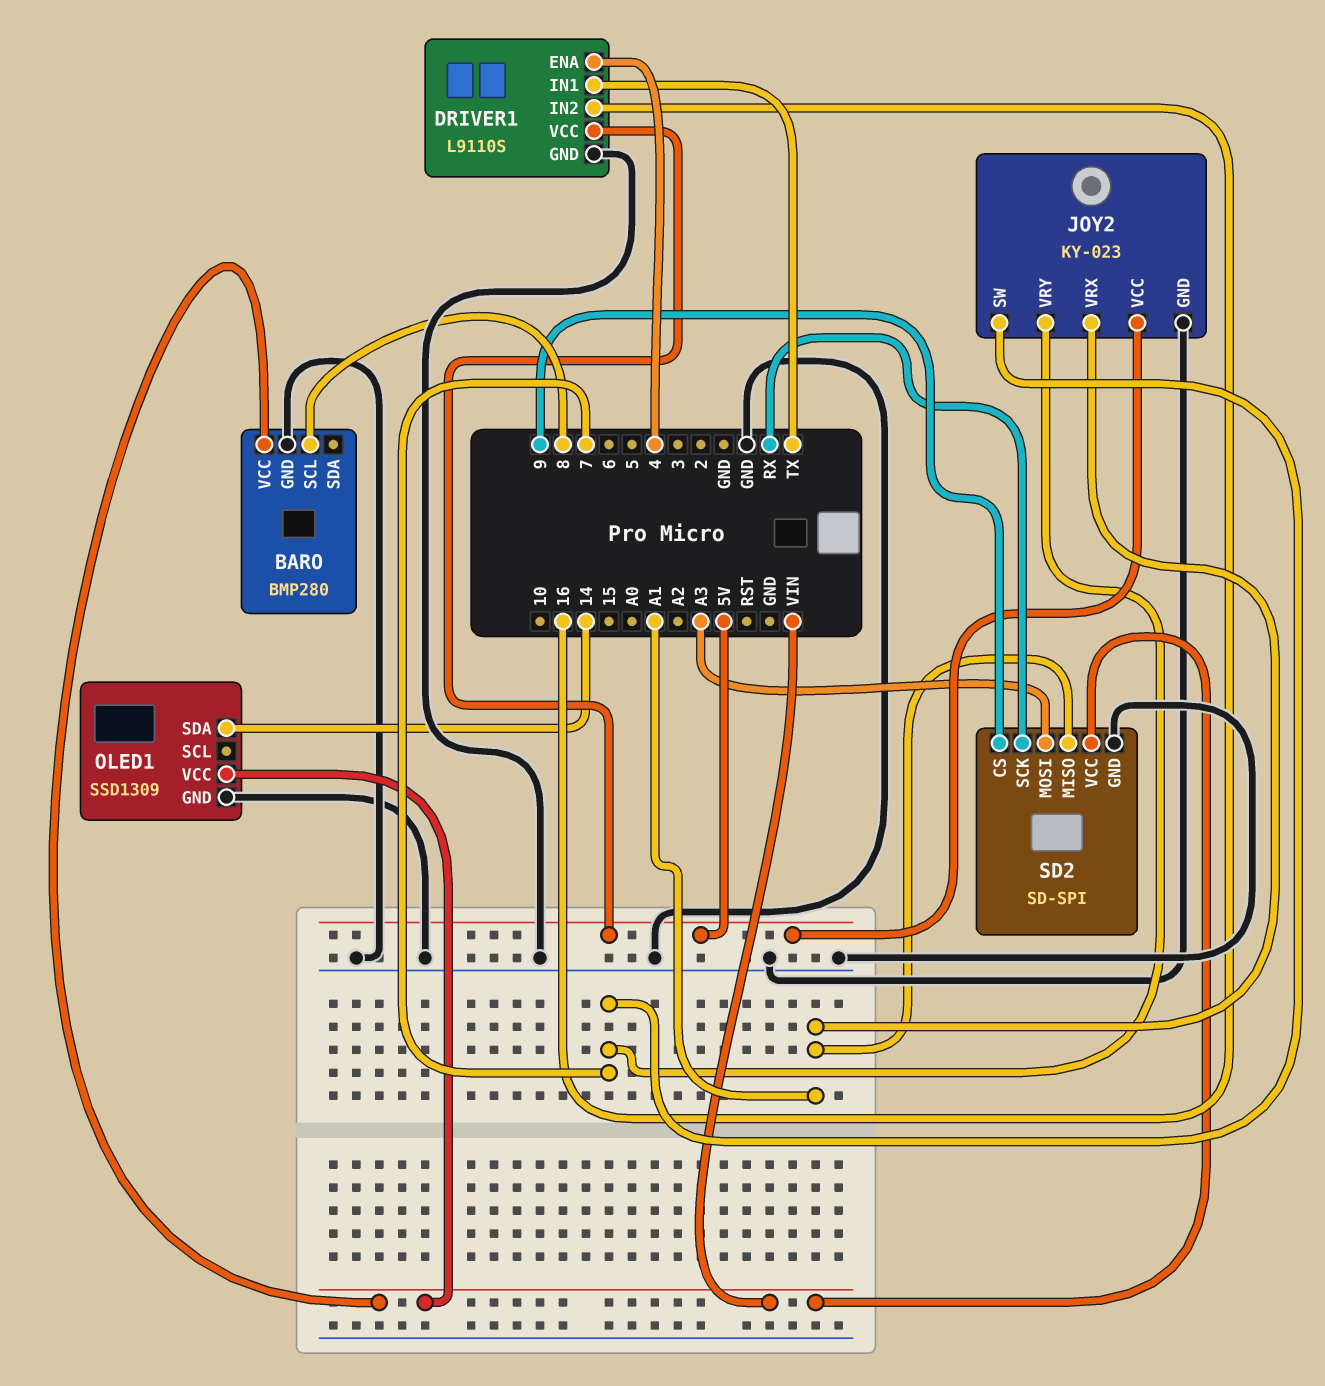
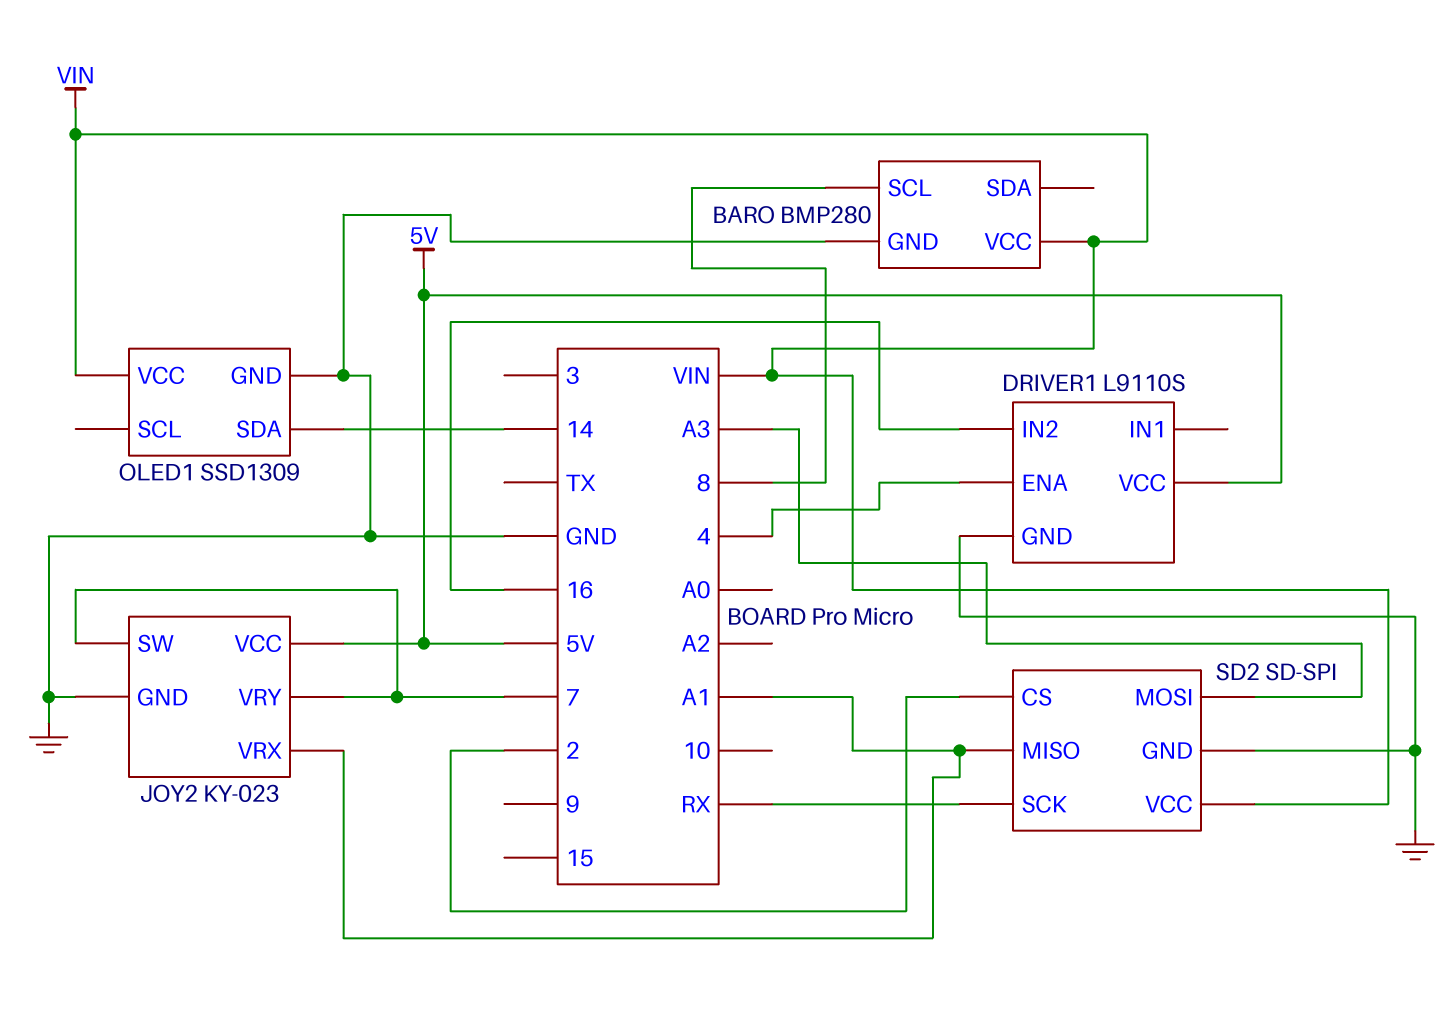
DRIVER1 pin IN1: TX -> none
SD2 pin CS: 9 -> 2

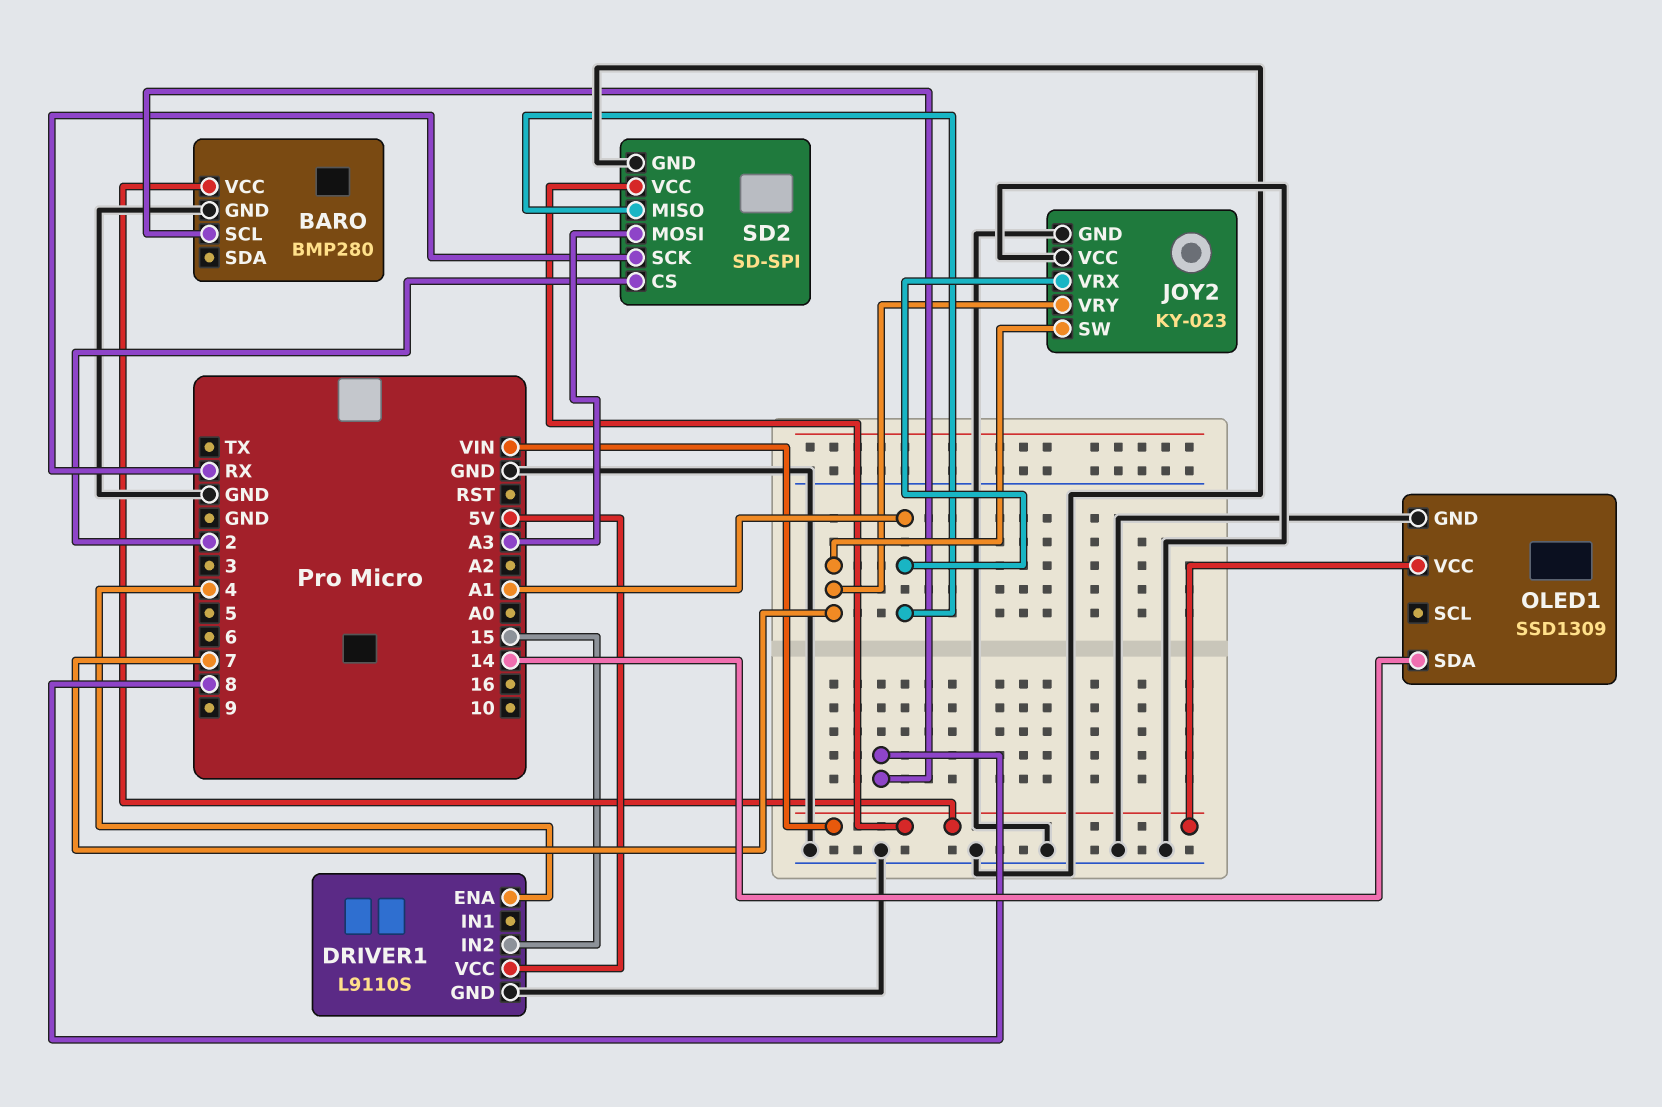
DRIVER1 pin IN2: 16 -> 15
JOY2 pin VCC: 5V -> GND

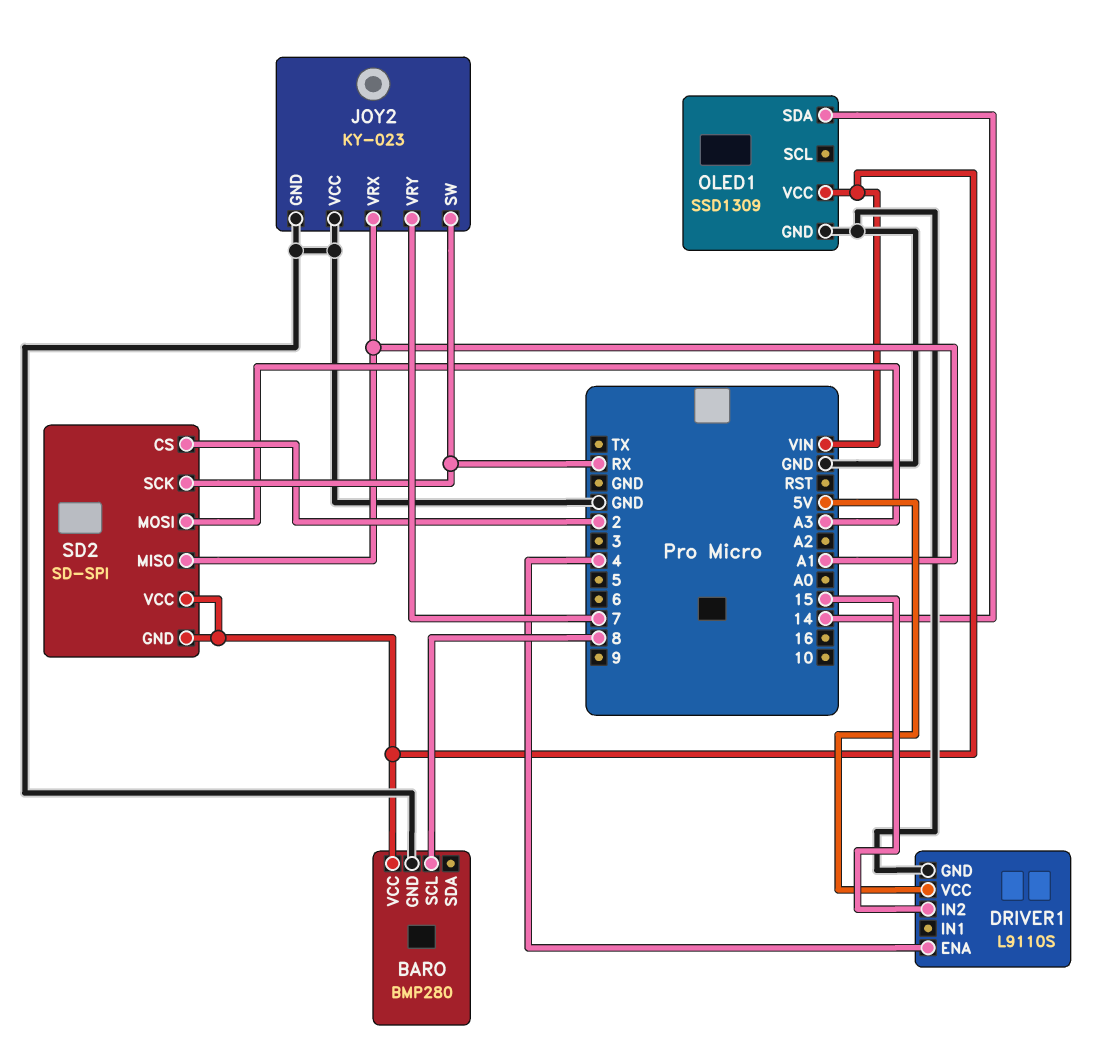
JOY2 pin SW: 7 -> RX
SD2 pin GND: GND -> VIN

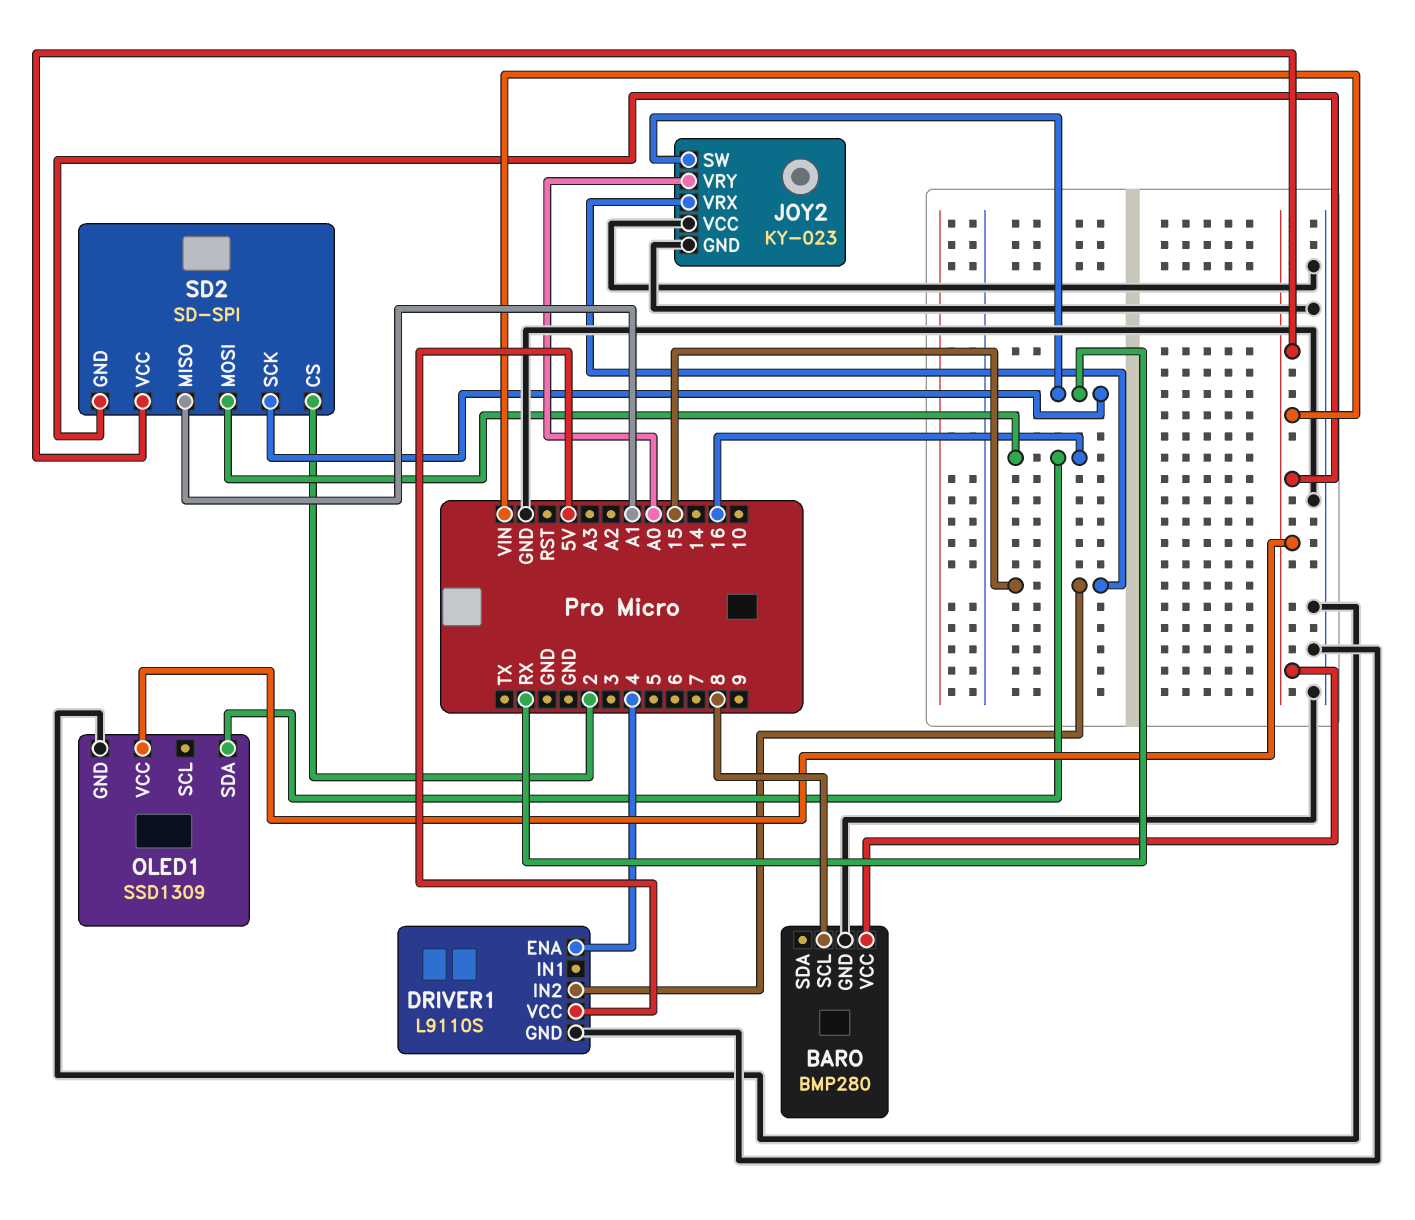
JOY2 pin VRX: A1 -> 15
JOY2 pin VRY: 7 -> A0
OLED1 pin SDA: 14 -> 16
SD2 pin MOSI: A3 -> 16

